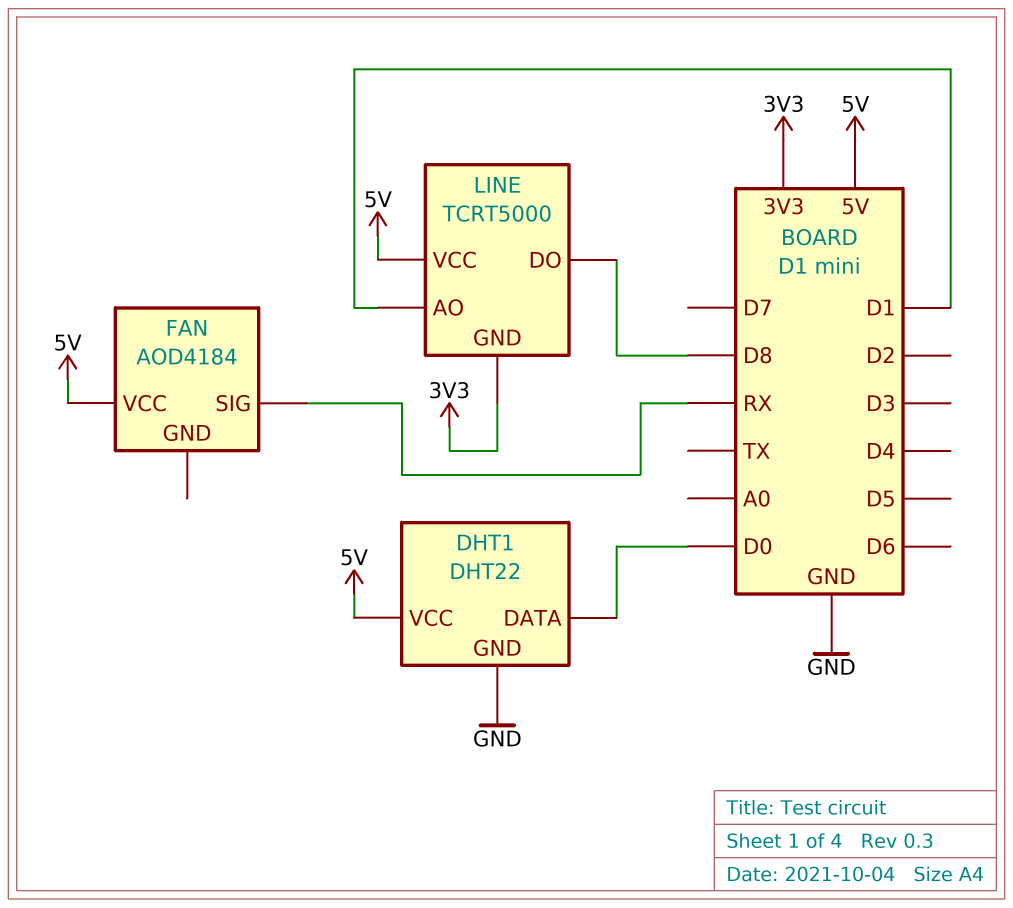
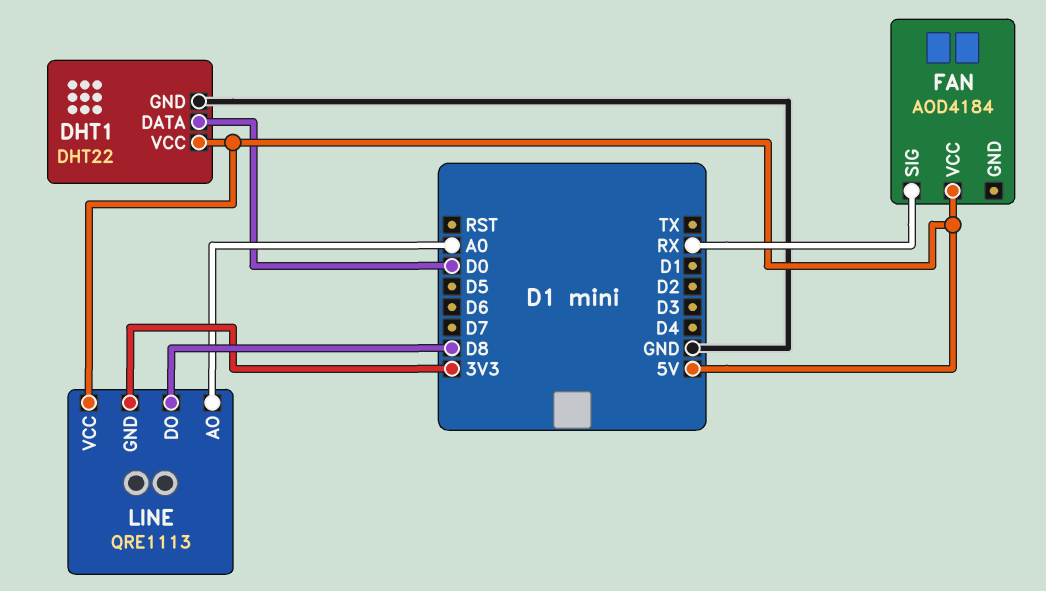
LINE: TCRT5000 -> QRE1113
LINE pin AO: D1 -> A0

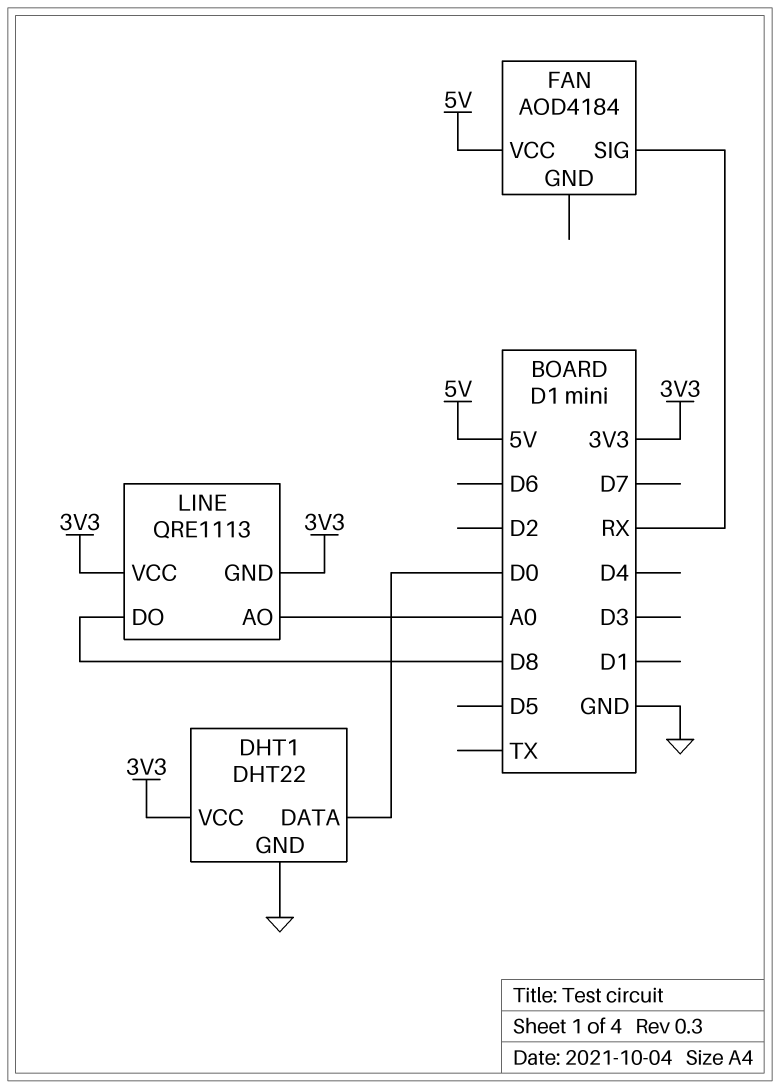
DHT1 pin VCC: 5V -> 3V3
LINE pin VCC: 5V -> 3V3

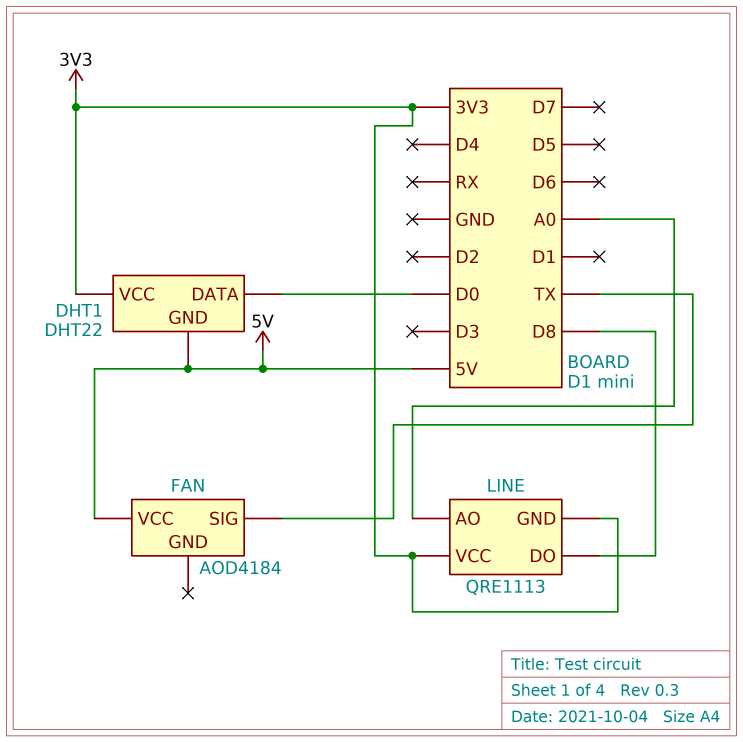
DHT1 pin GND: GND -> 5V
FAN pin SIG: RX -> TX

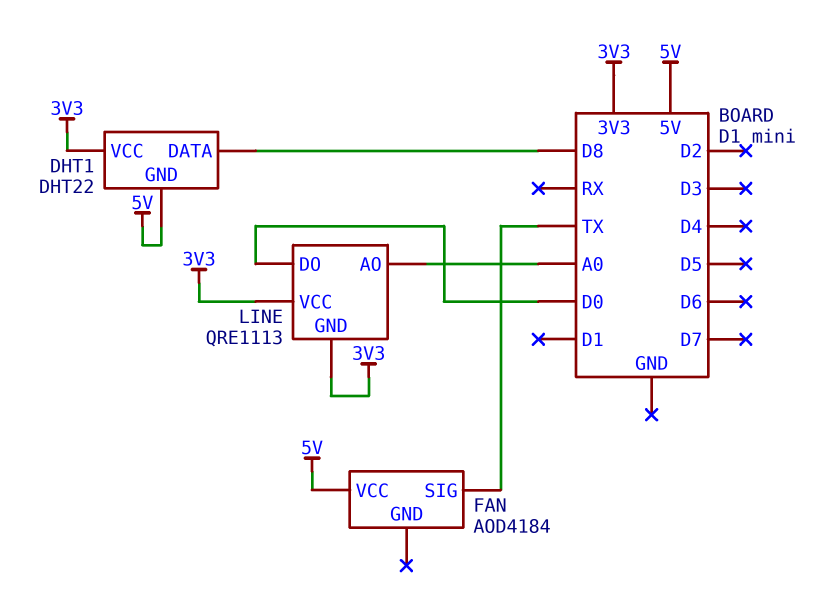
DHT1 pin DATA: D0 -> D8
LINE pin DO: D8 -> D0

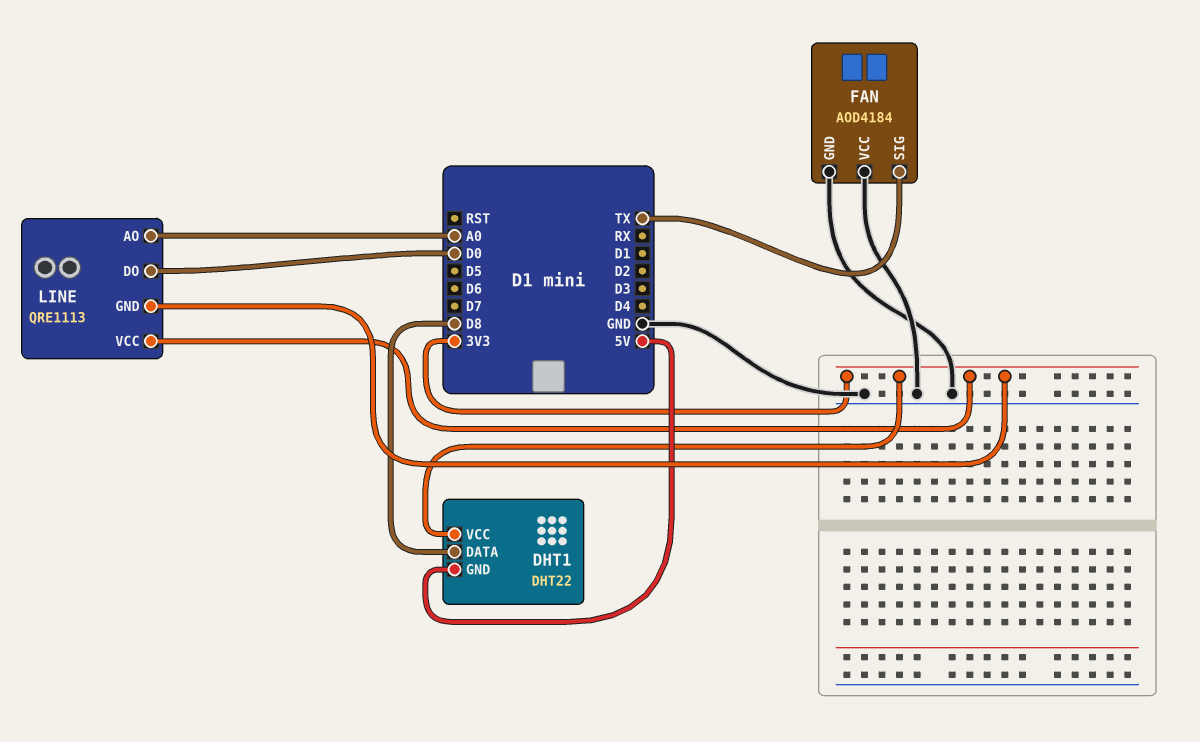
FAN pin GND: none -> GND
FAN pin VCC: 5V -> GND

